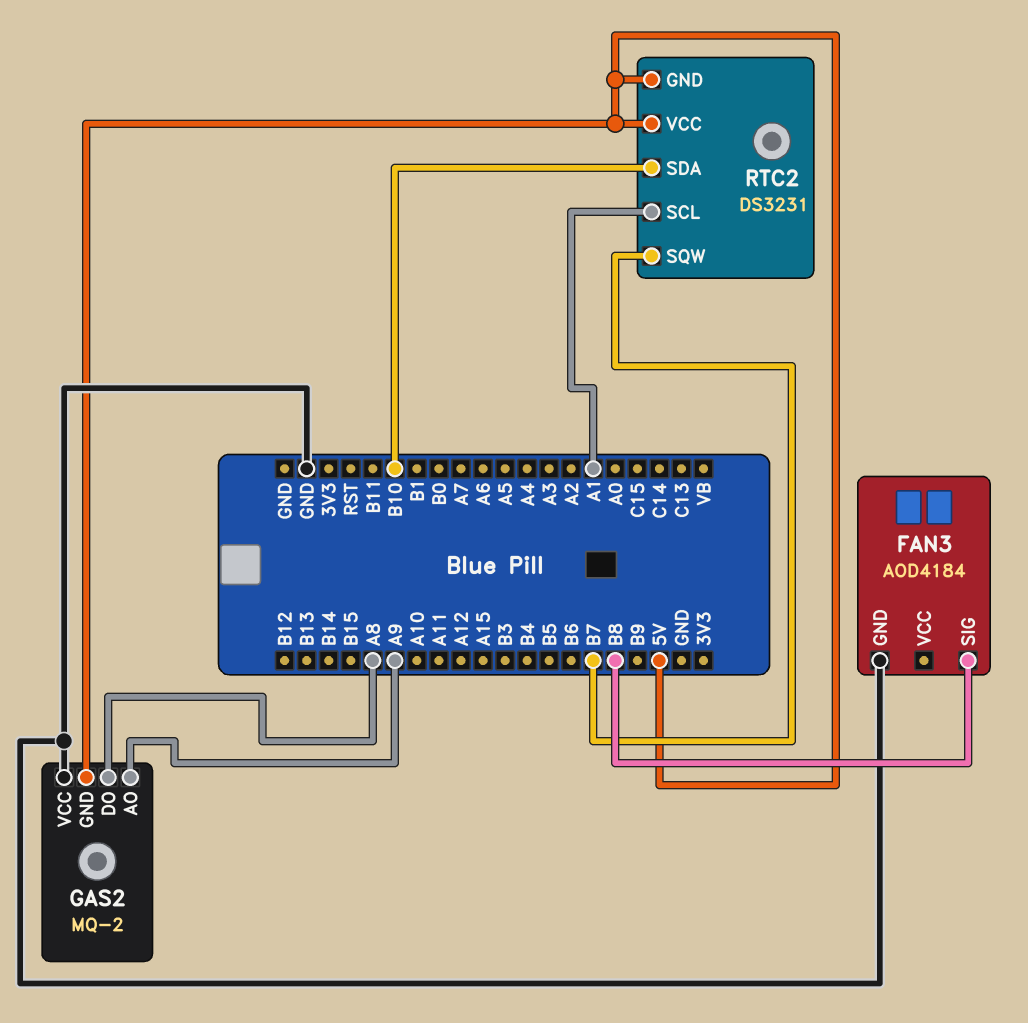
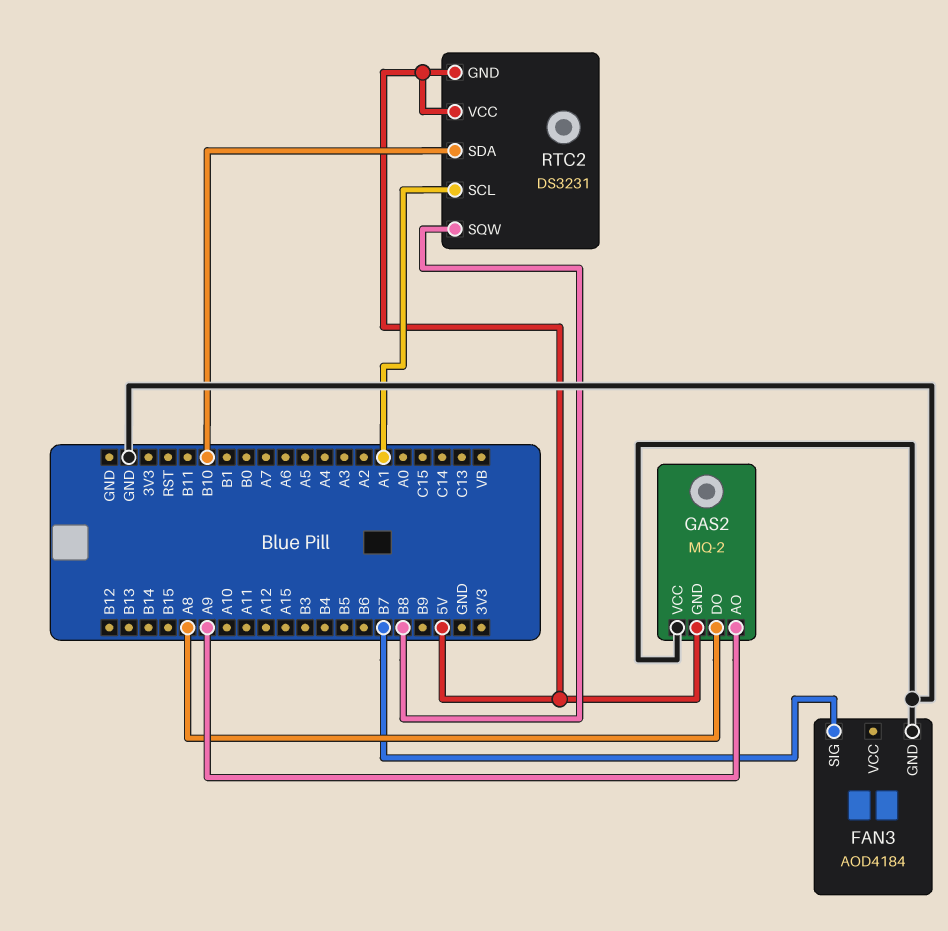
FAN3 pin SIG: B8 -> B7
RTC2 pin SQW: B7 -> B8

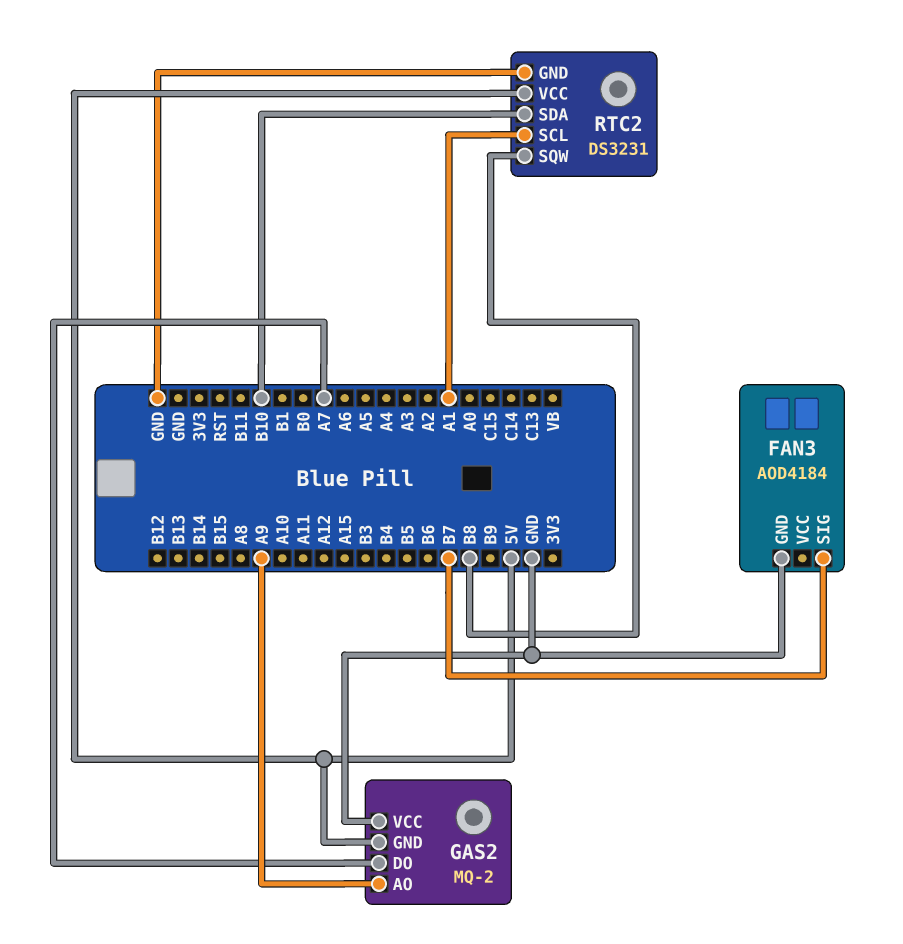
GAS2 pin DO: A8 -> A7
RTC2 pin GND: 5V -> GND

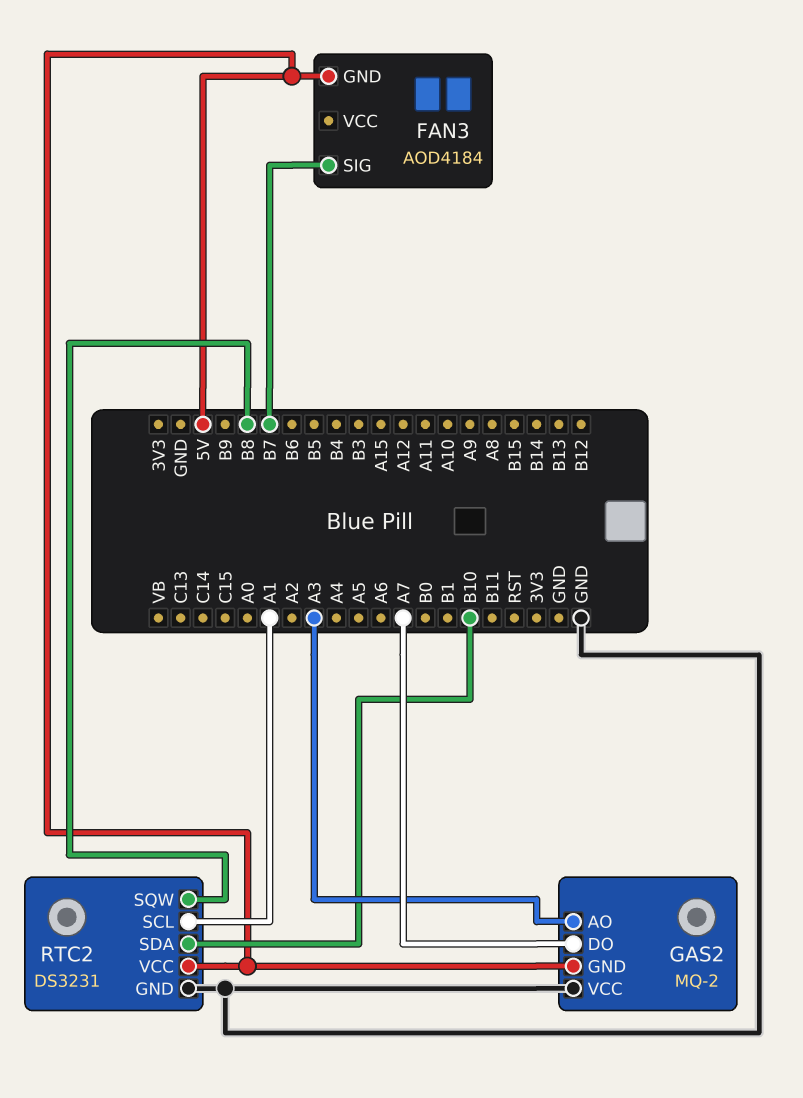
FAN3 pin GND: GND -> 5V
GAS2 pin AO: A9 -> A3

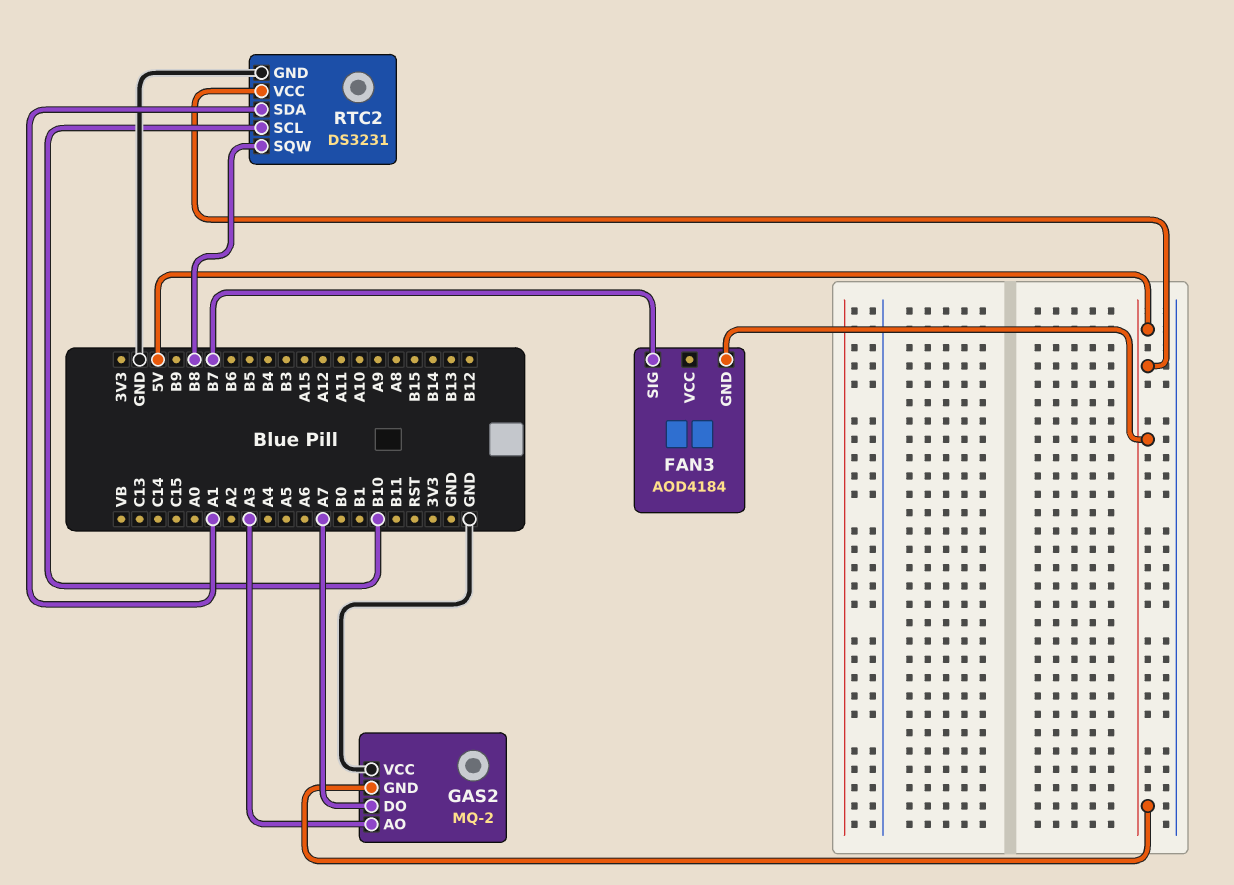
RTC2 pin SCL: A1 -> B10
RTC2 pin SDA: B10 -> A1

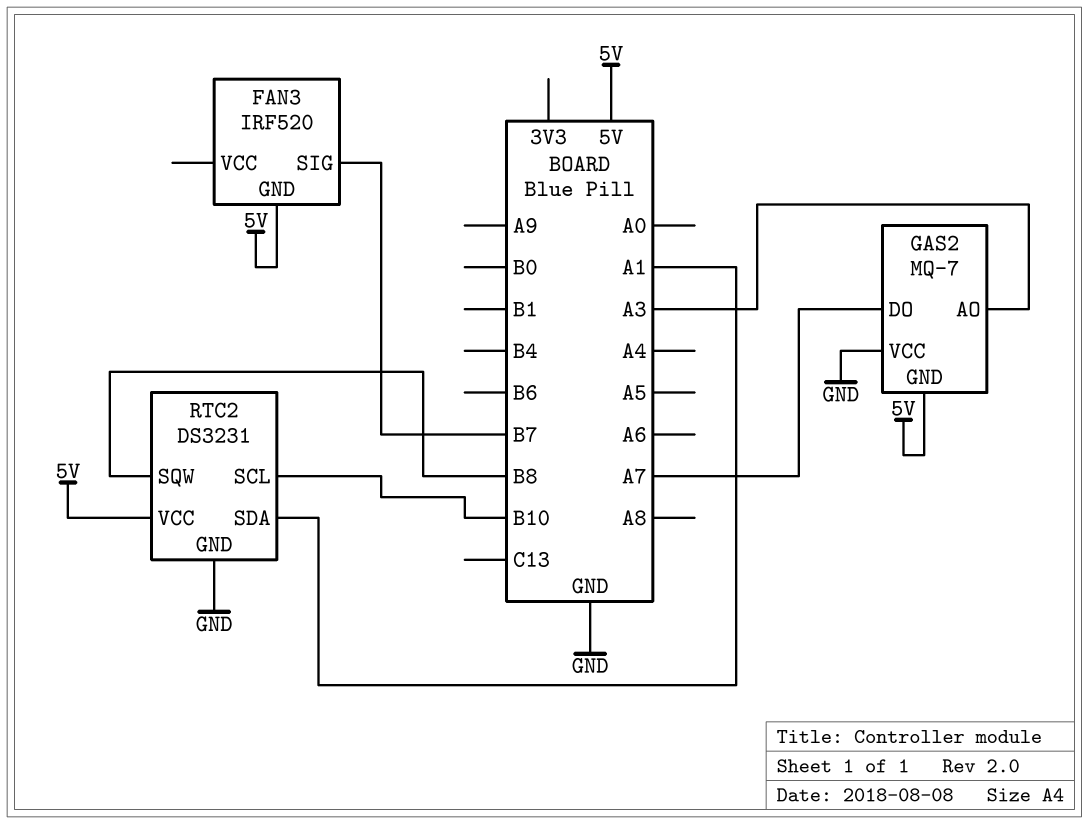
FAN3: AOD4184 -> IRF520
GAS2: MQ-2 -> MQ-7

